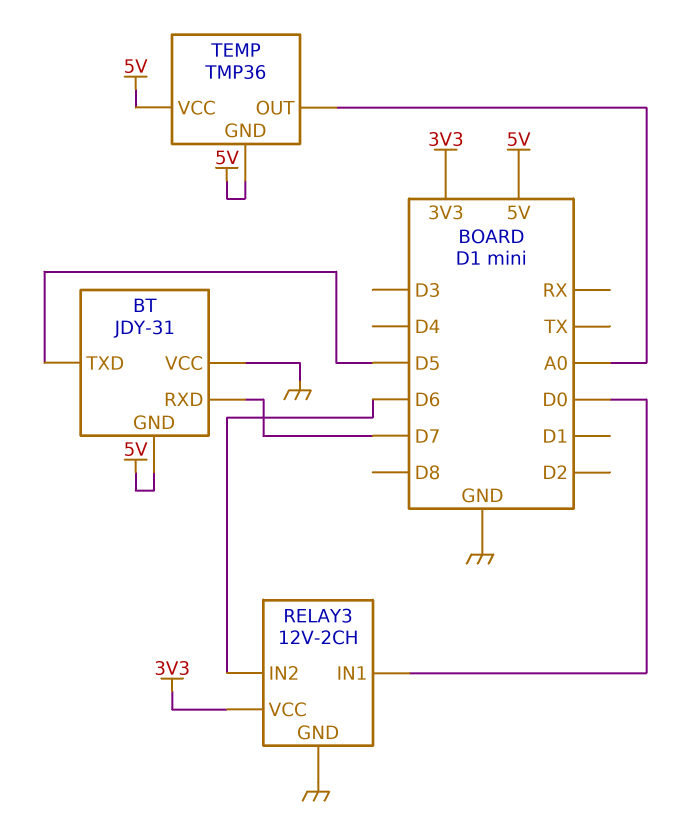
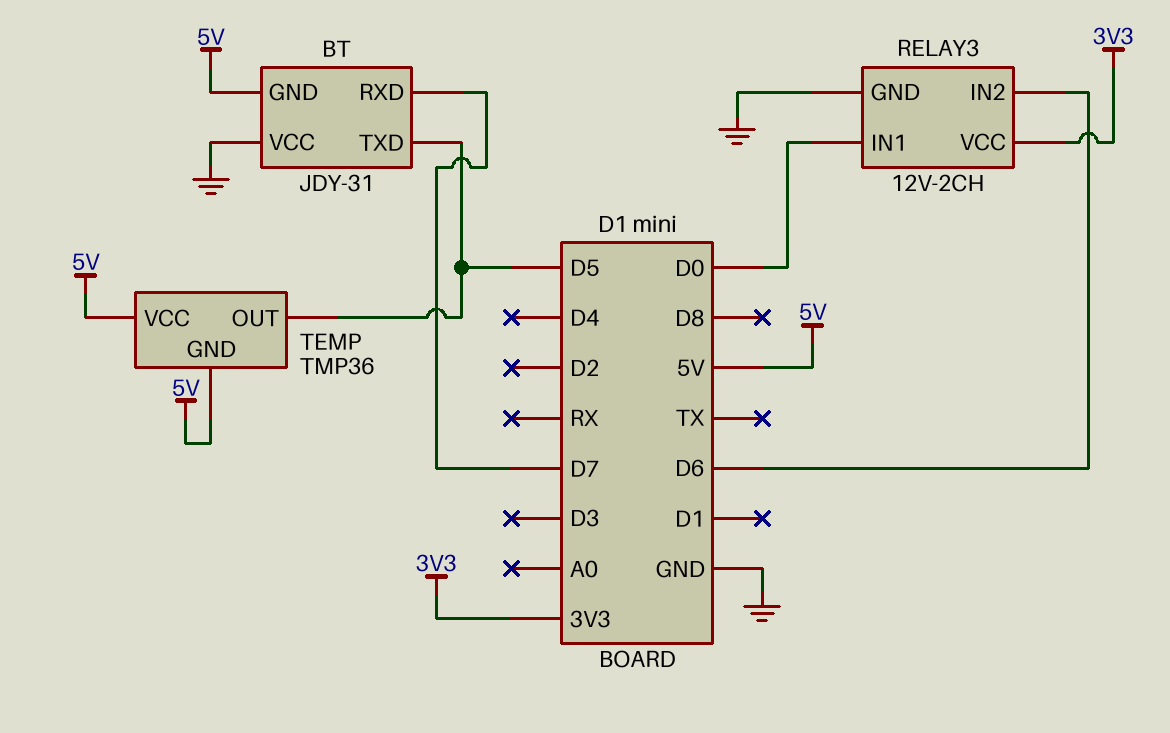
TEMP pin OUT: A0 -> D5

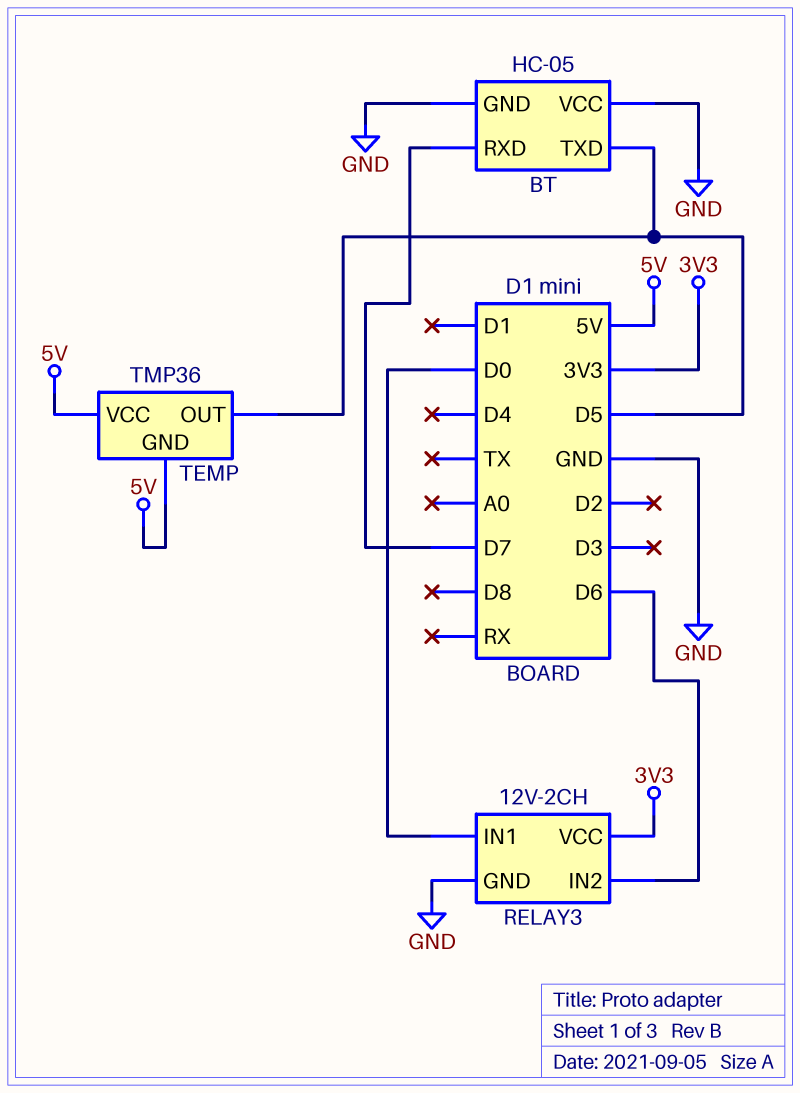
BT: JDY-31 -> HC-05
BT pin GND: 5V -> GND

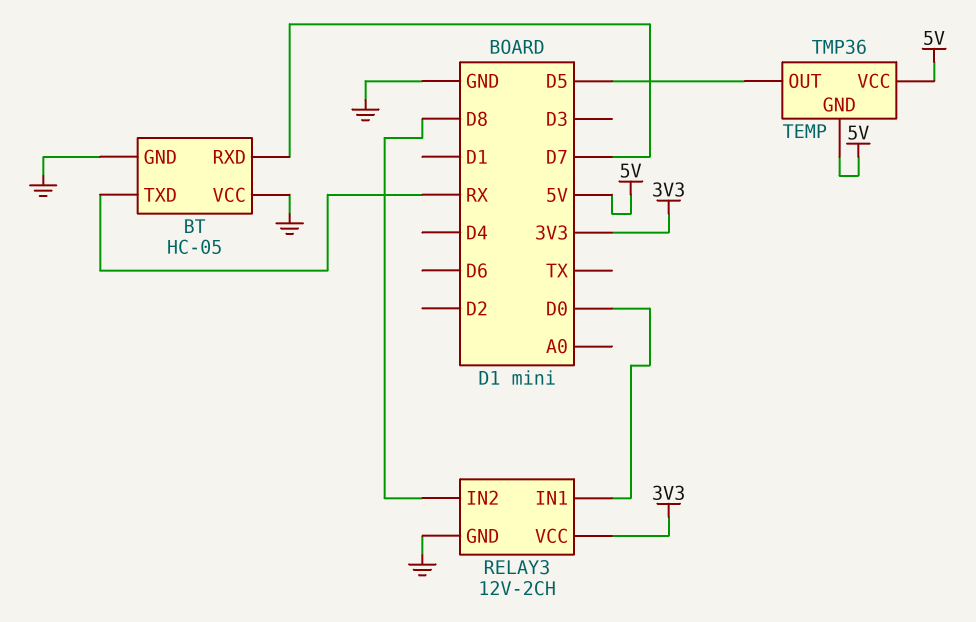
BT pin TXD: D5 -> RX
RELAY3 pin IN2: D6 -> D8

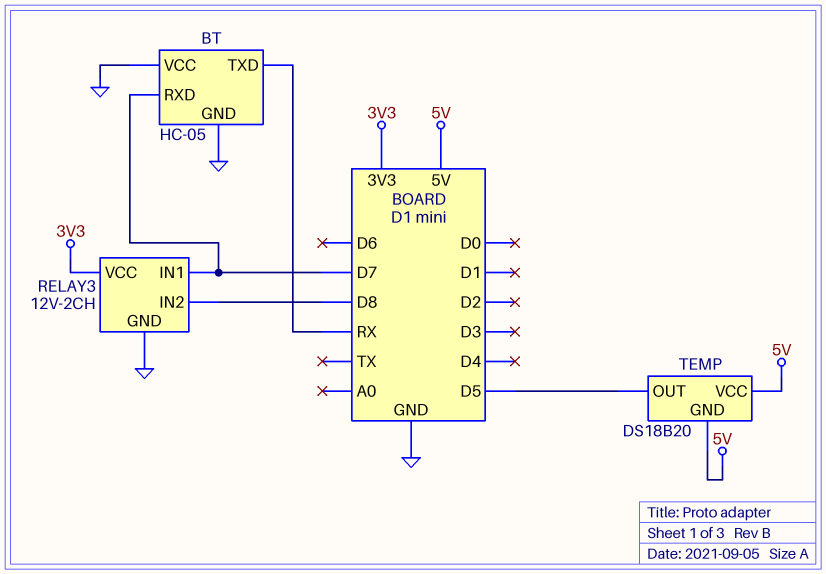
RELAY3 pin IN1: D0 -> D7
TEMP: TMP36 -> DS18B20

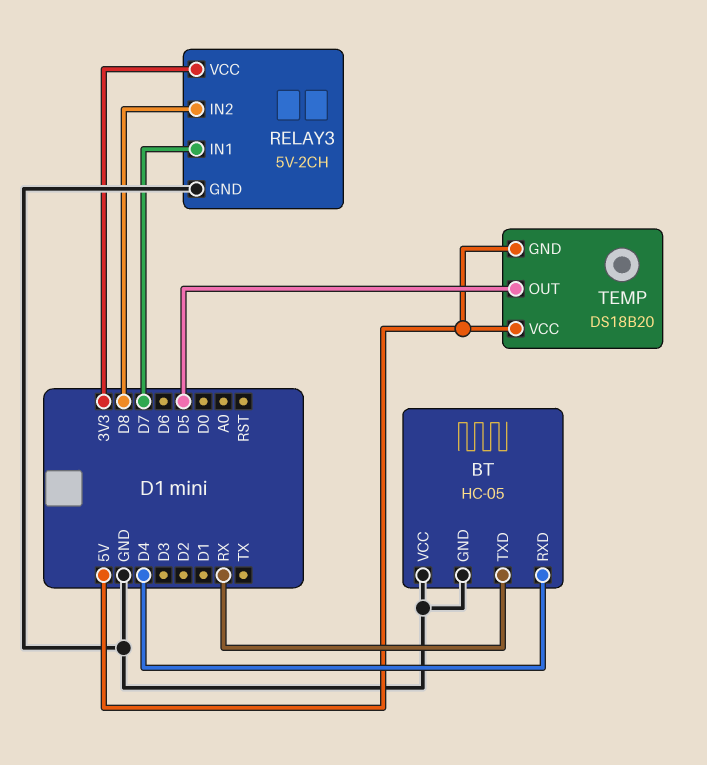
BT pin RXD: D7 -> D4
RELAY3: 12V-2CH -> 5V-2CH

